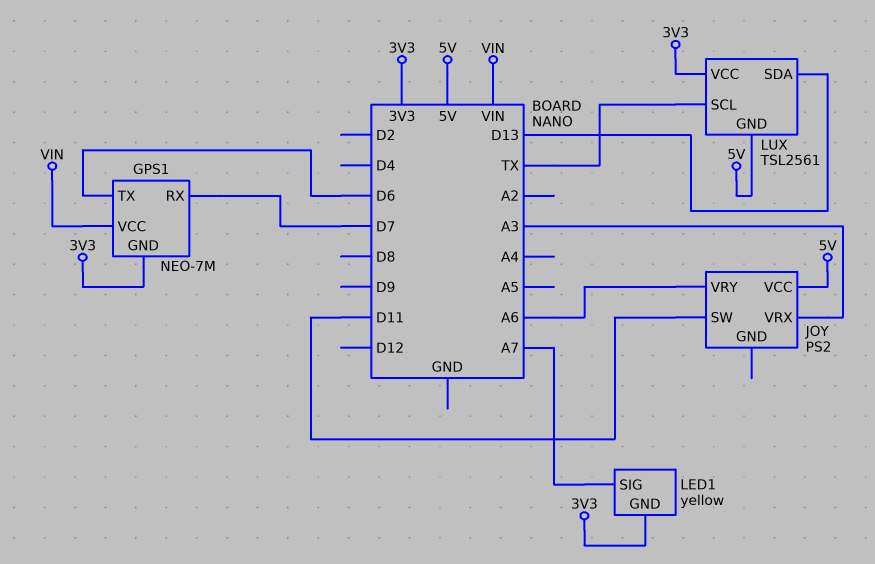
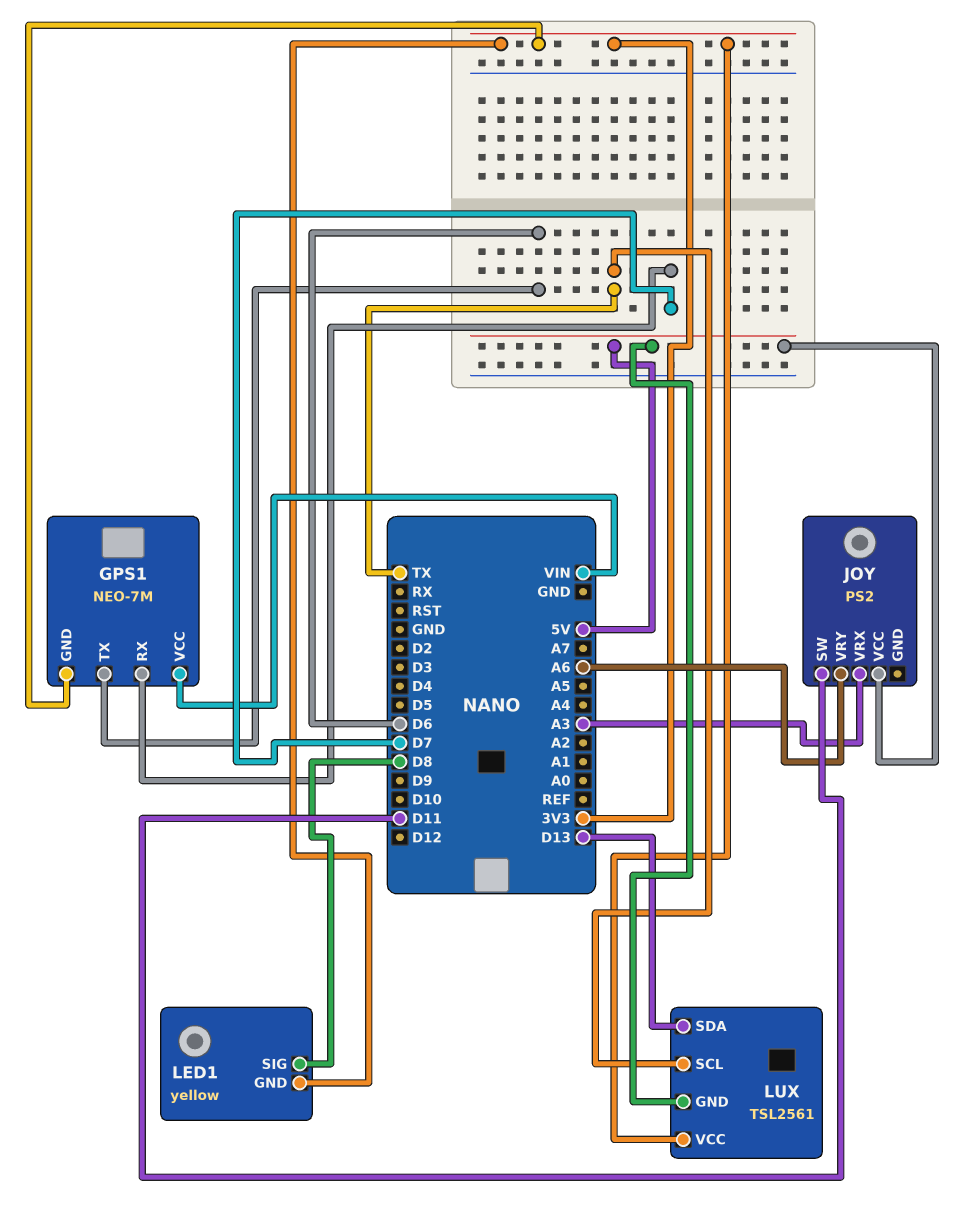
LED1 pin SIG: A7 -> D8

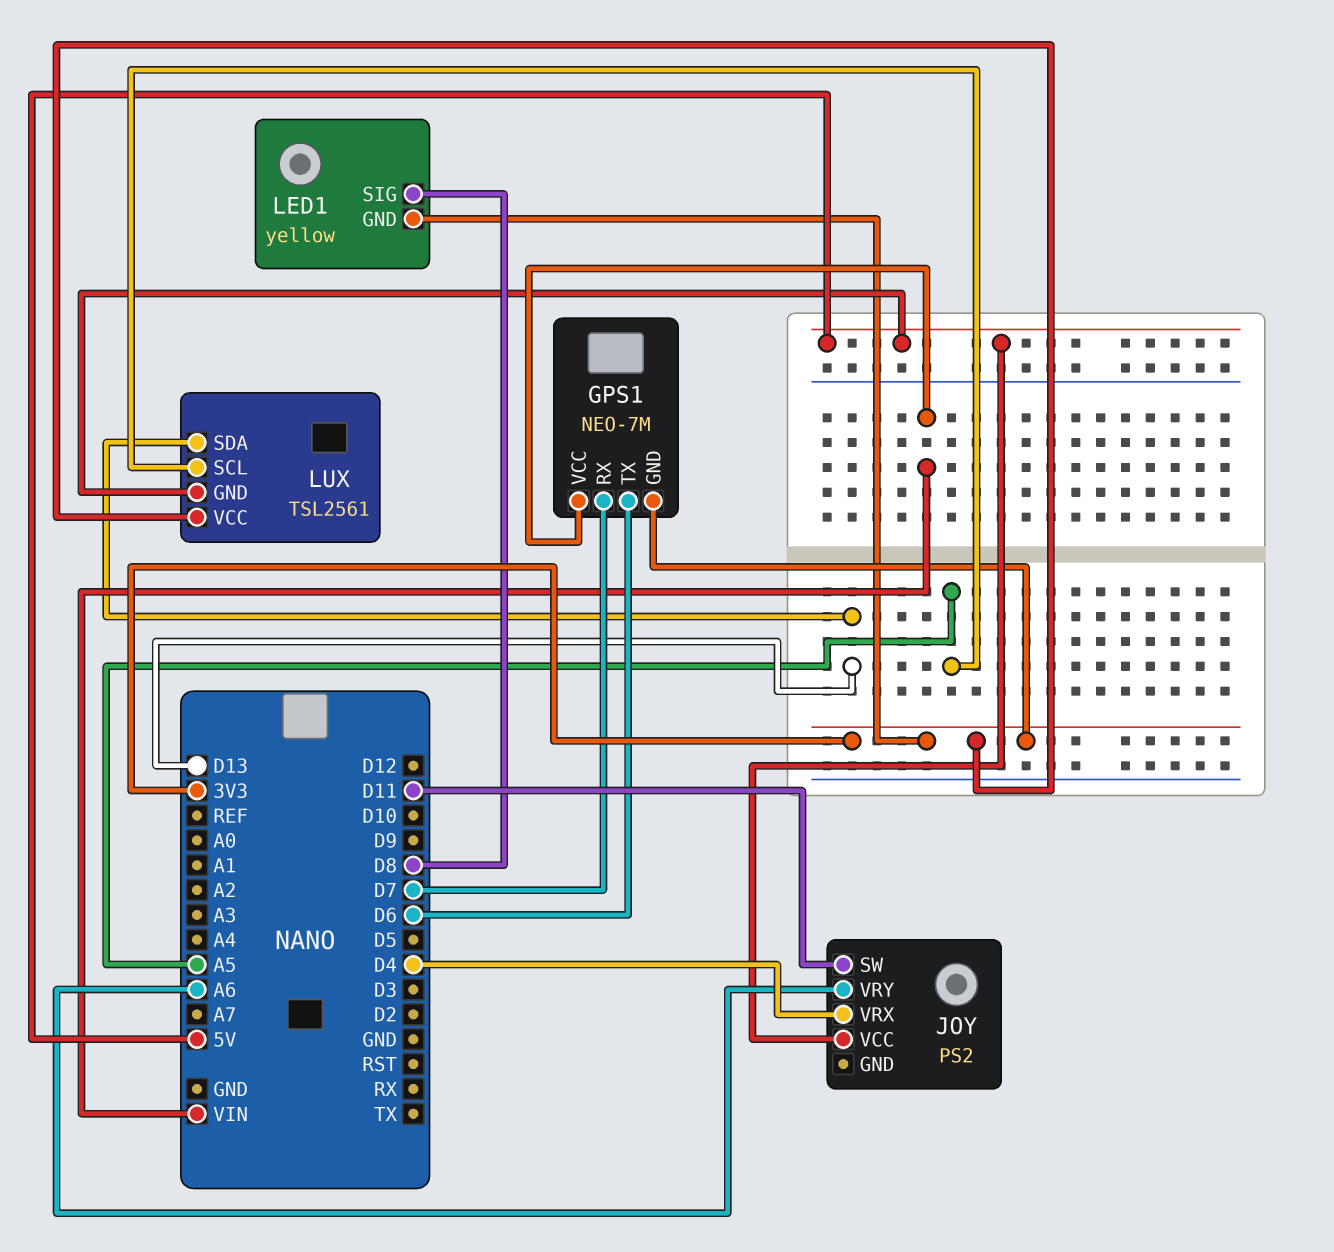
JOY pin VRX: A3 -> D4
LUX pin SCL: TX -> A5

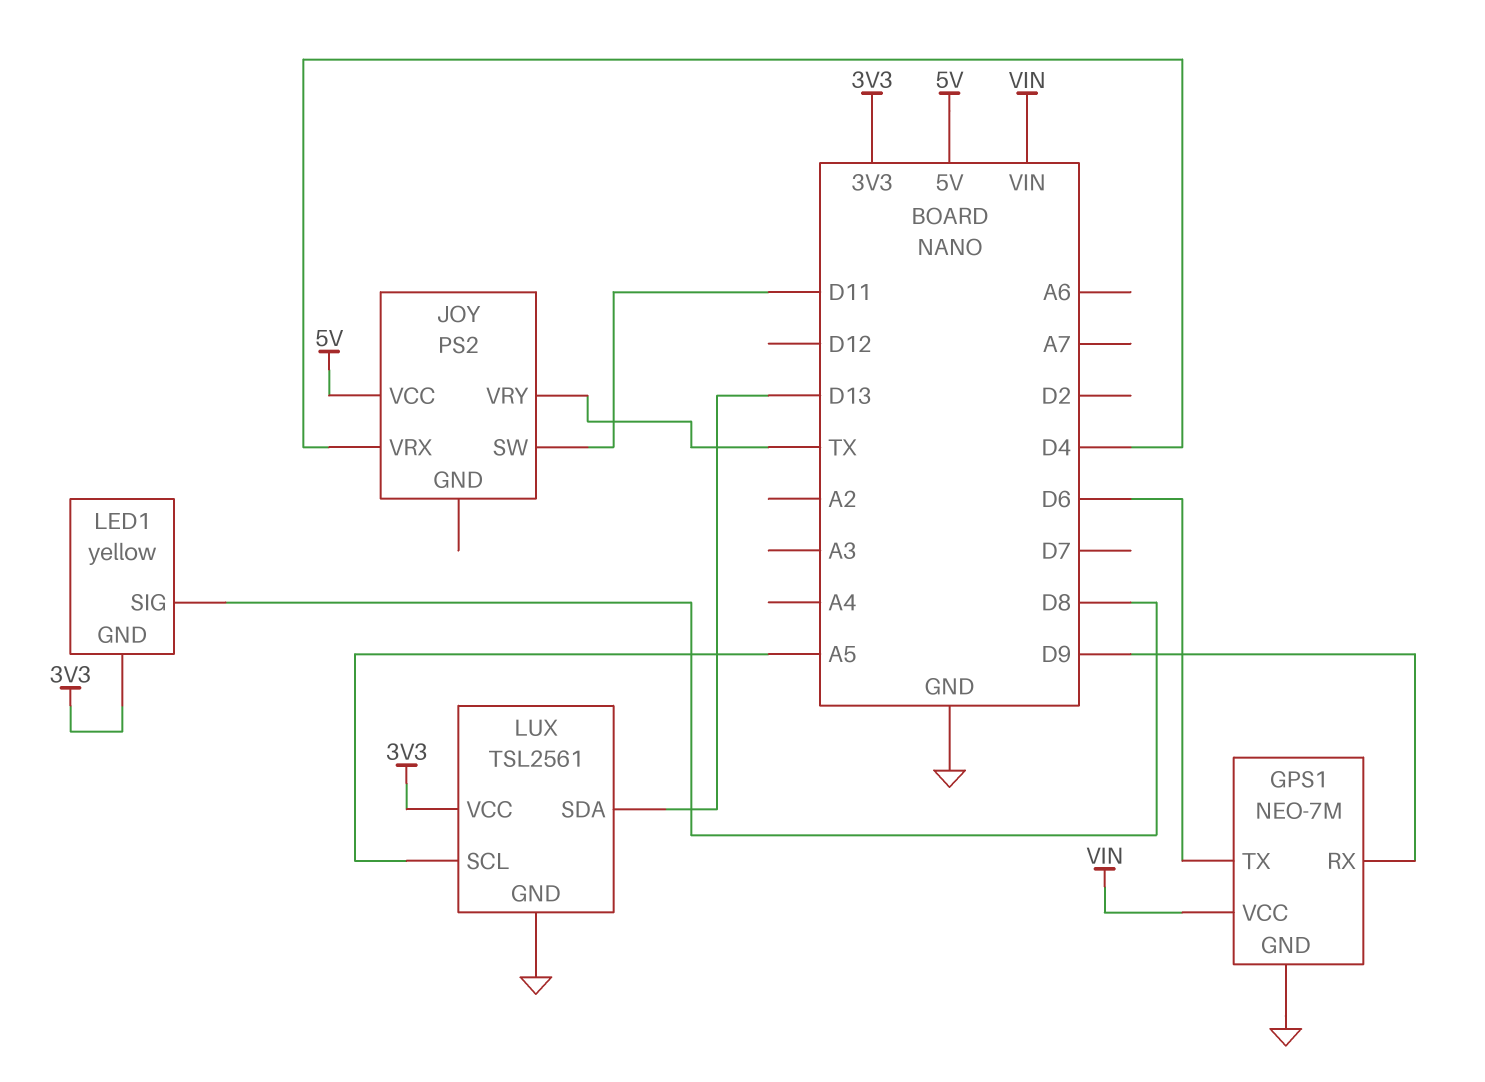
GPS1 pin GND: 3V3 -> GND
GPS1 pin RX: D7 -> D9
JOY pin VRY: A6 -> TX
LUX pin GND: 5V -> GND

